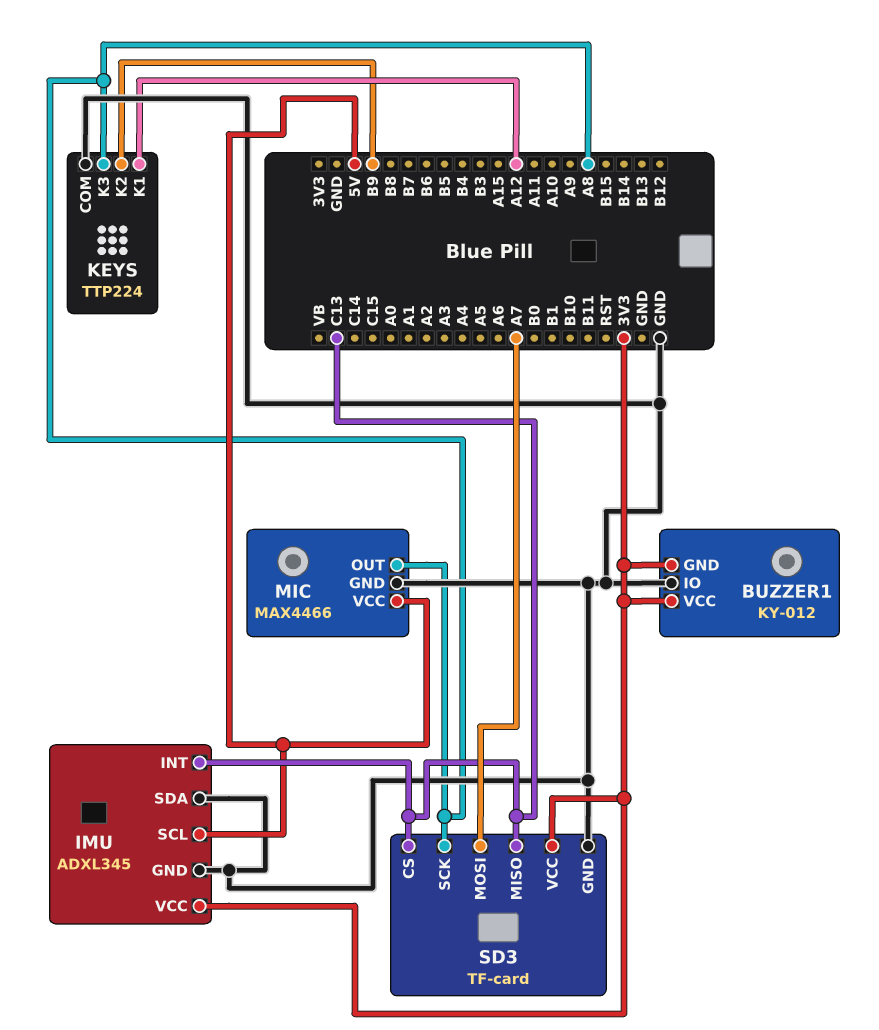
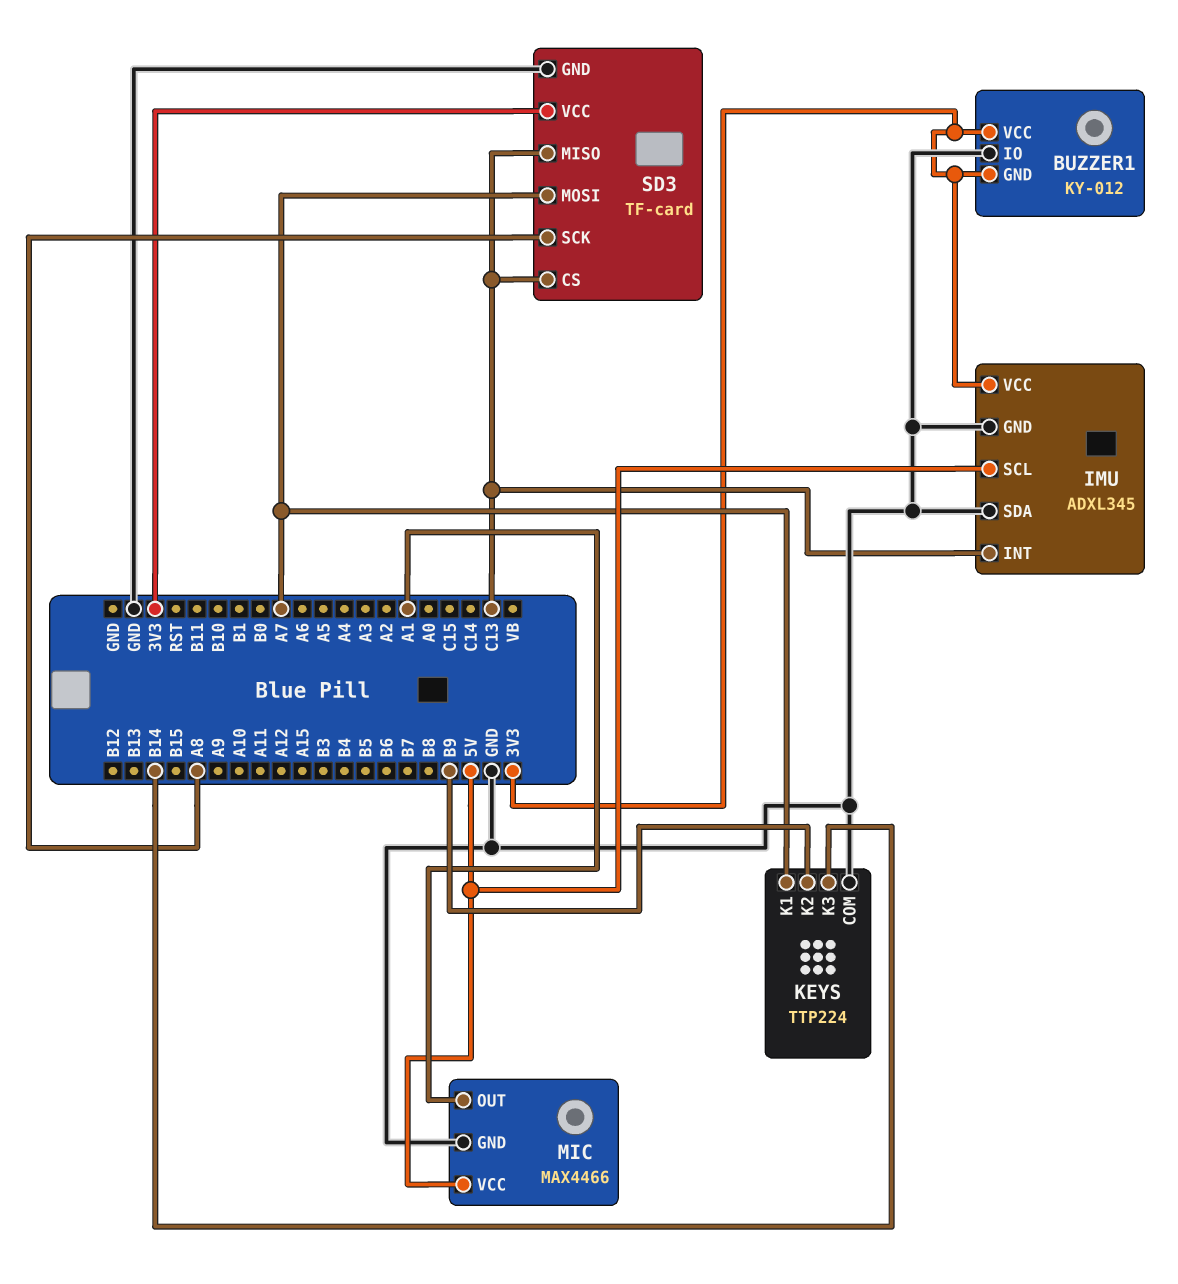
KEYS pin K1: A12 -> A7
KEYS pin K3: A8 -> B14
MIC pin OUT: A8 -> A1

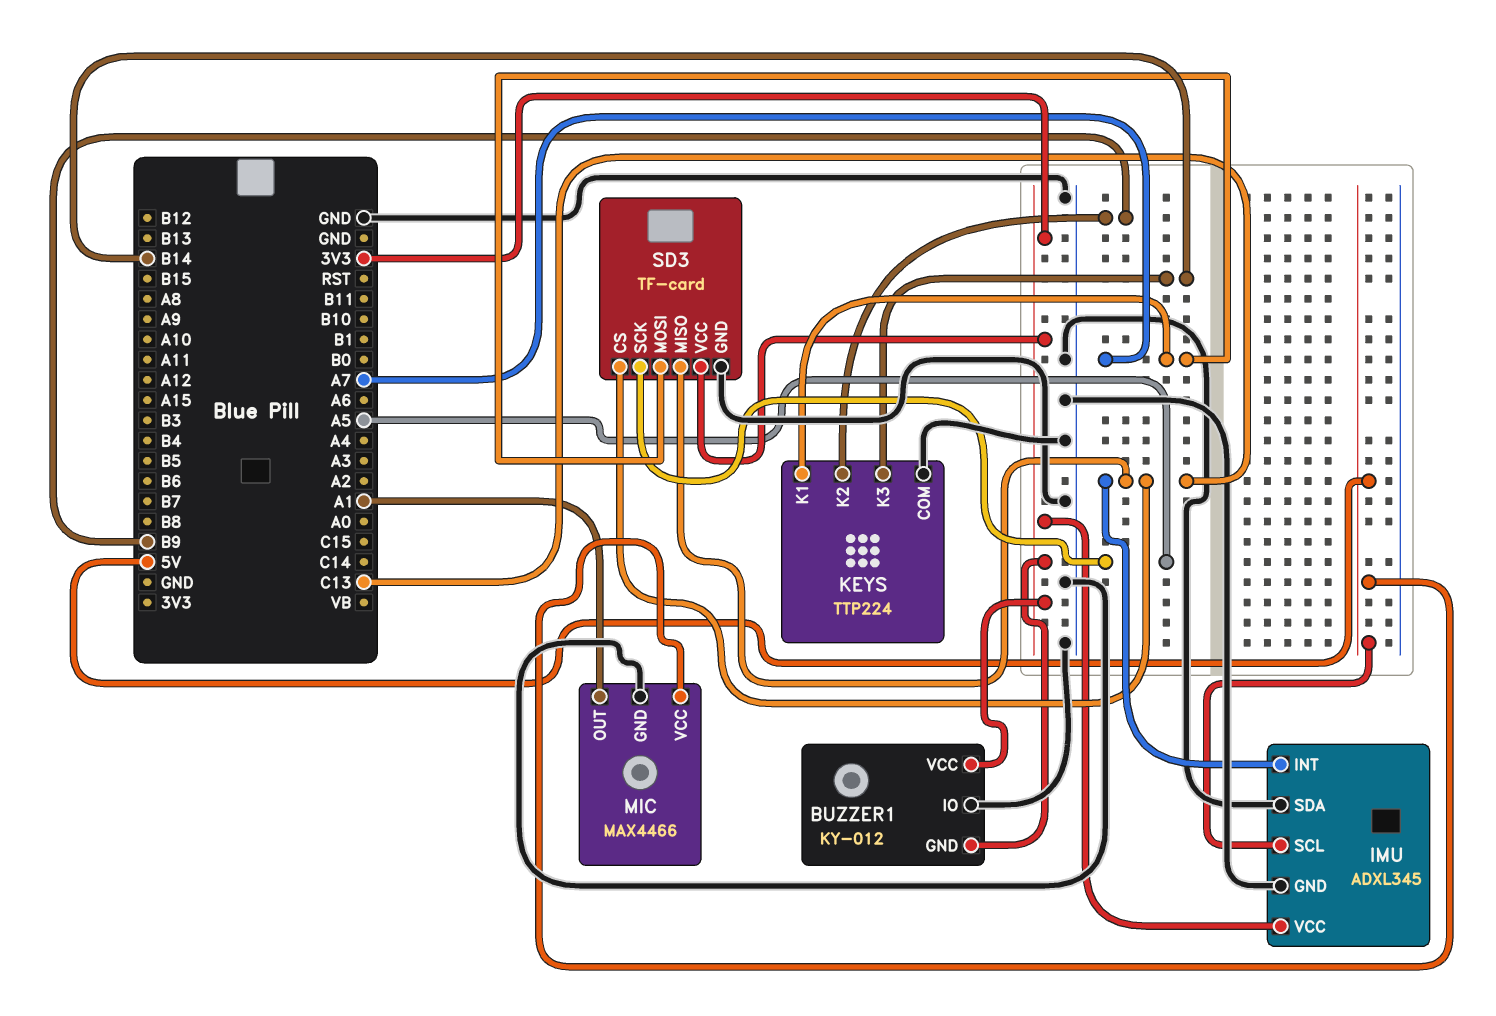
SD3 pin SCK: A8 -> A5

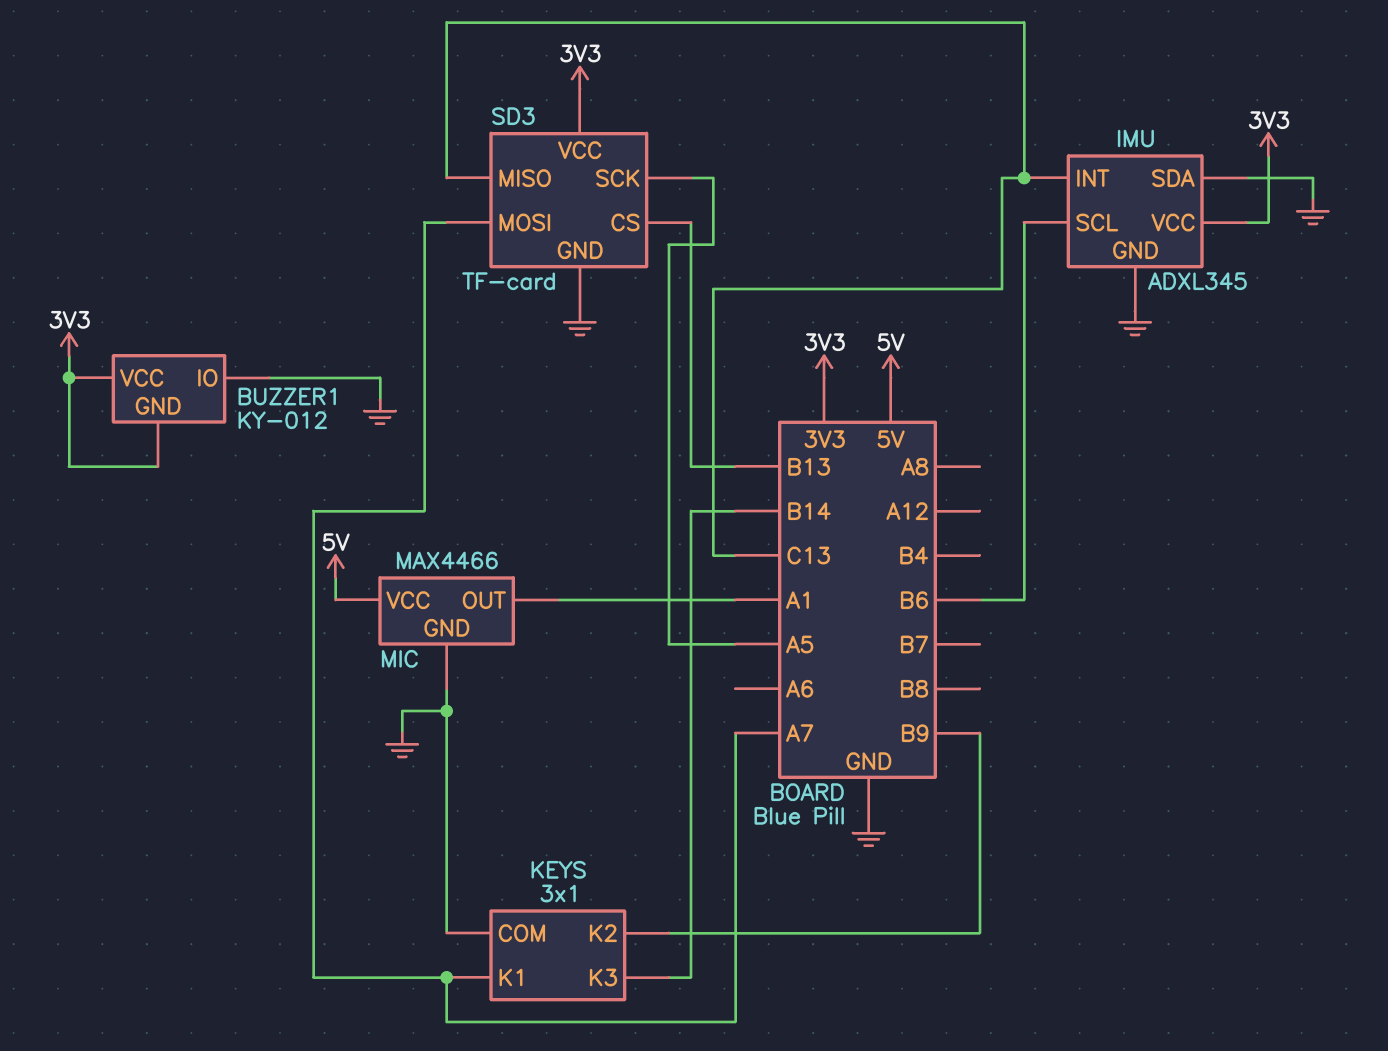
IMU pin SCL: 5V -> B6
KEYS: TTP224 -> 3x1
SD3 pin CS: C13 -> B13

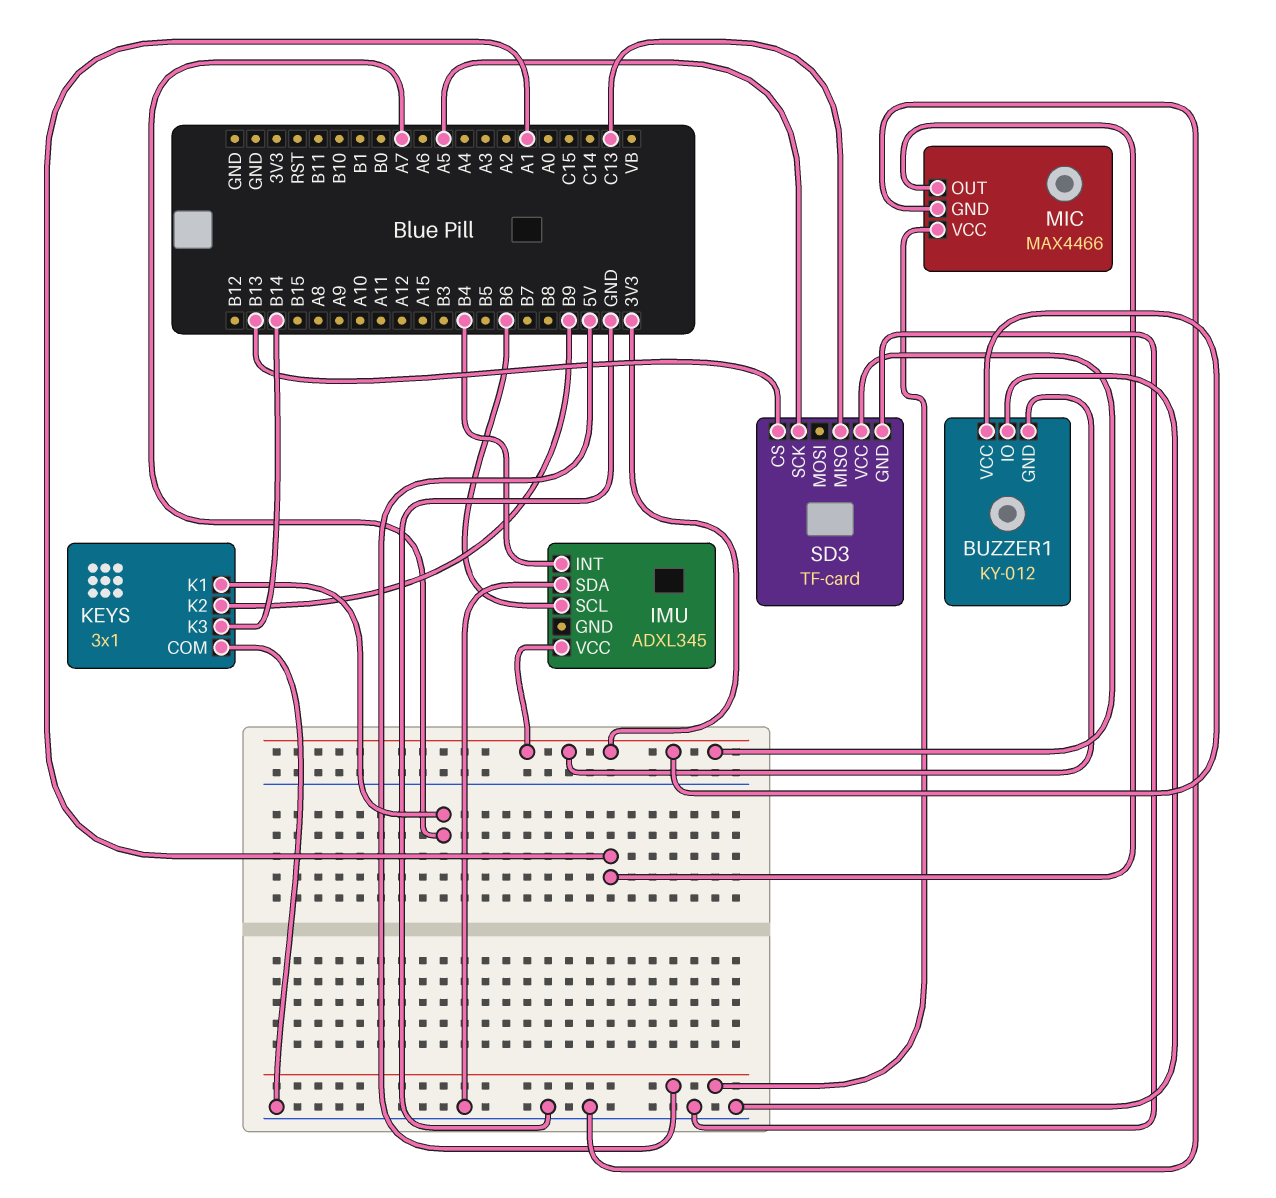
IMU pin GND: GND -> none
IMU pin INT: C13 -> B4
SD3 pin MOSI: A7 -> none

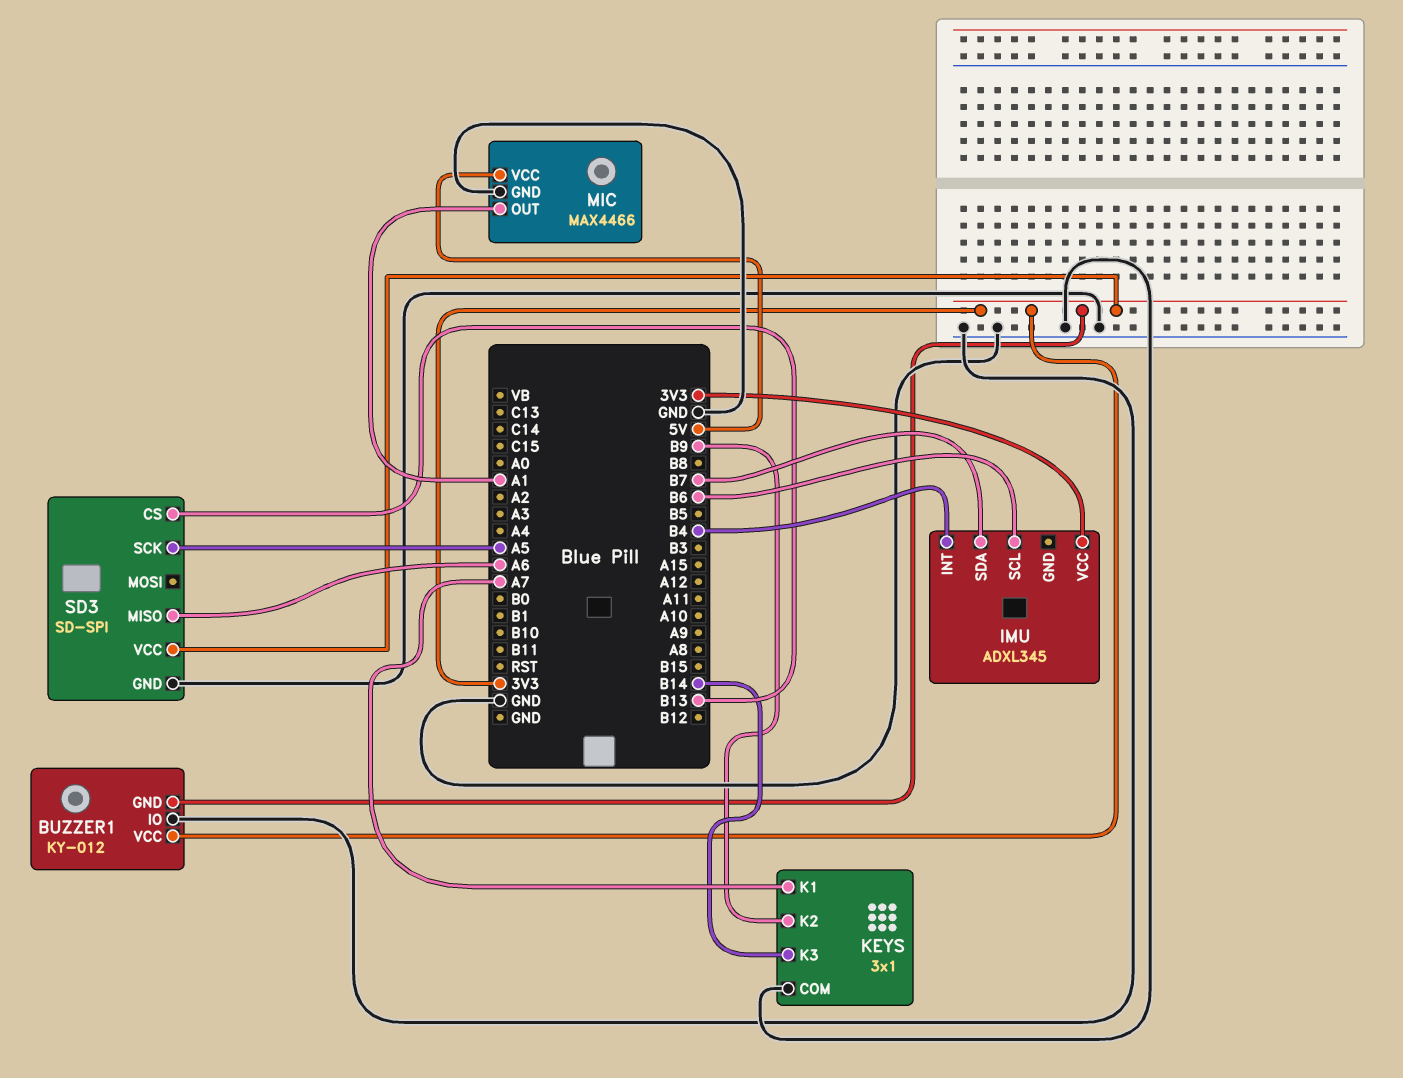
IMU pin SDA: GND -> B7
SD3: TF-card -> SD-SPI
SD3 pin MISO: C13 -> A6

